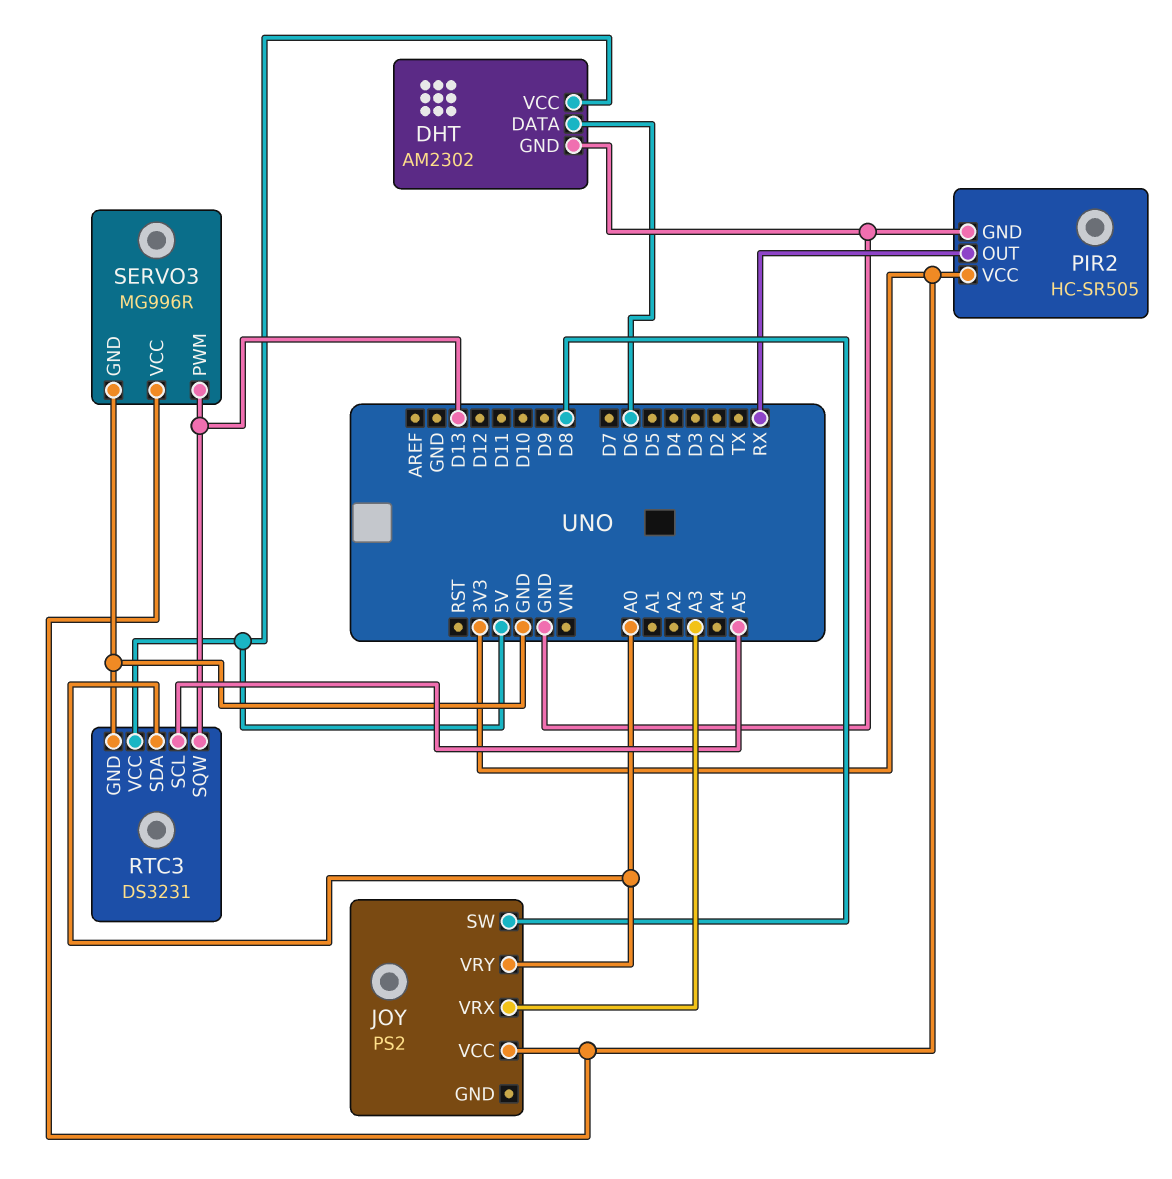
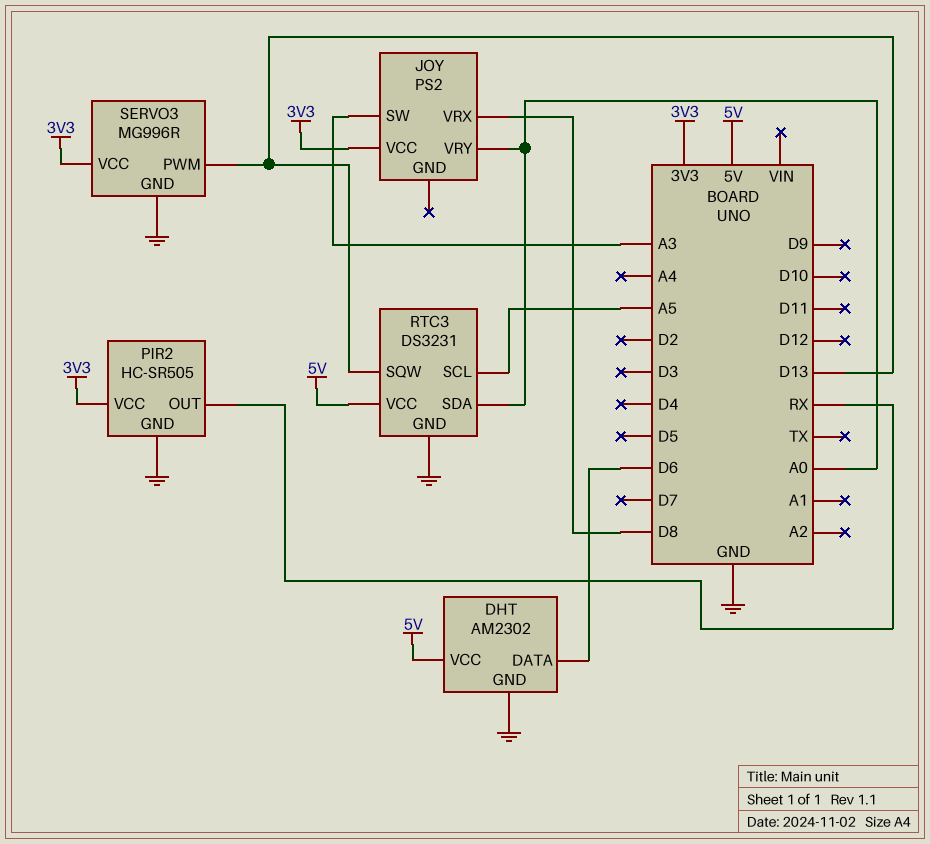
JOY pin SW: D8 -> A3
JOY pin VRX: A3 -> D8

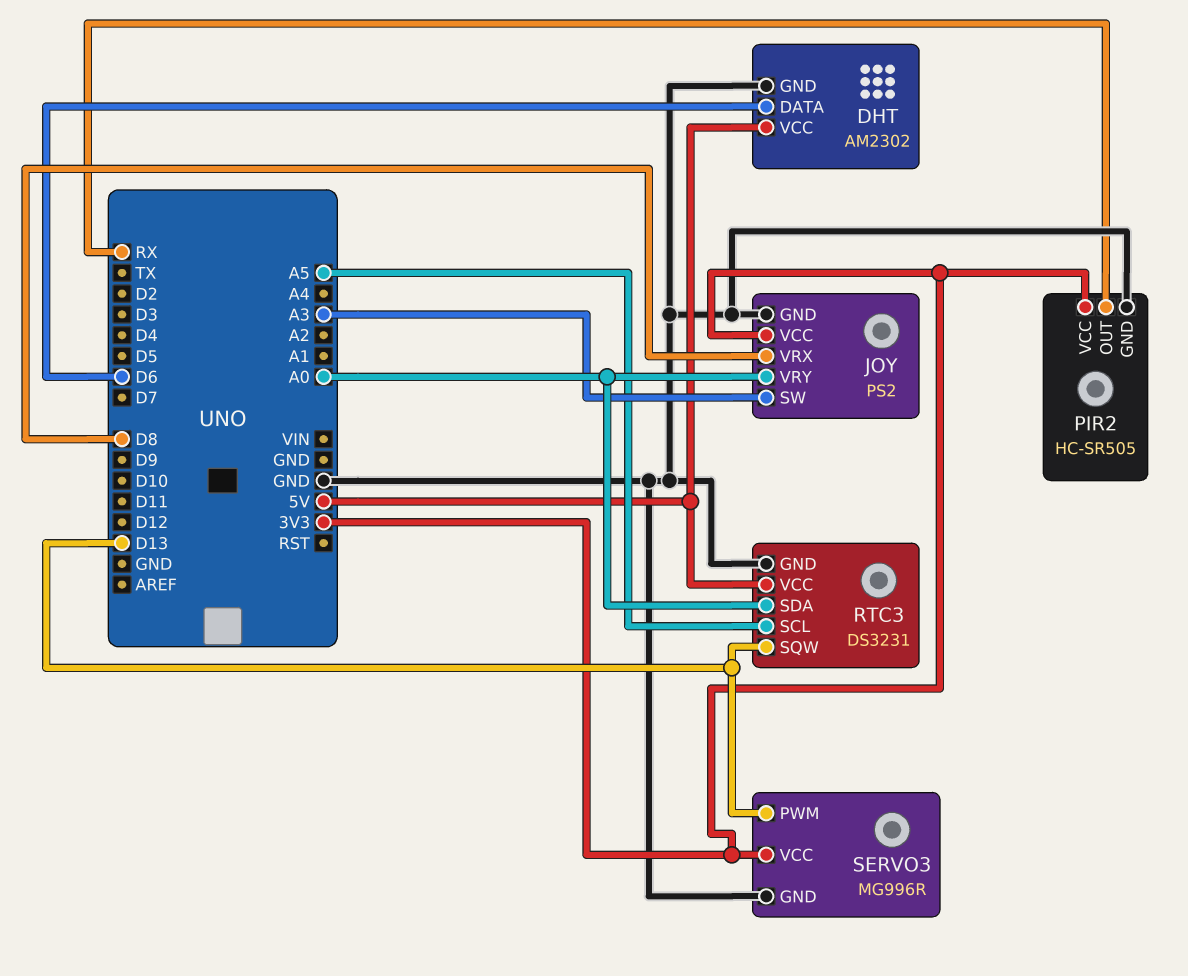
JOY pin GND: none -> GND

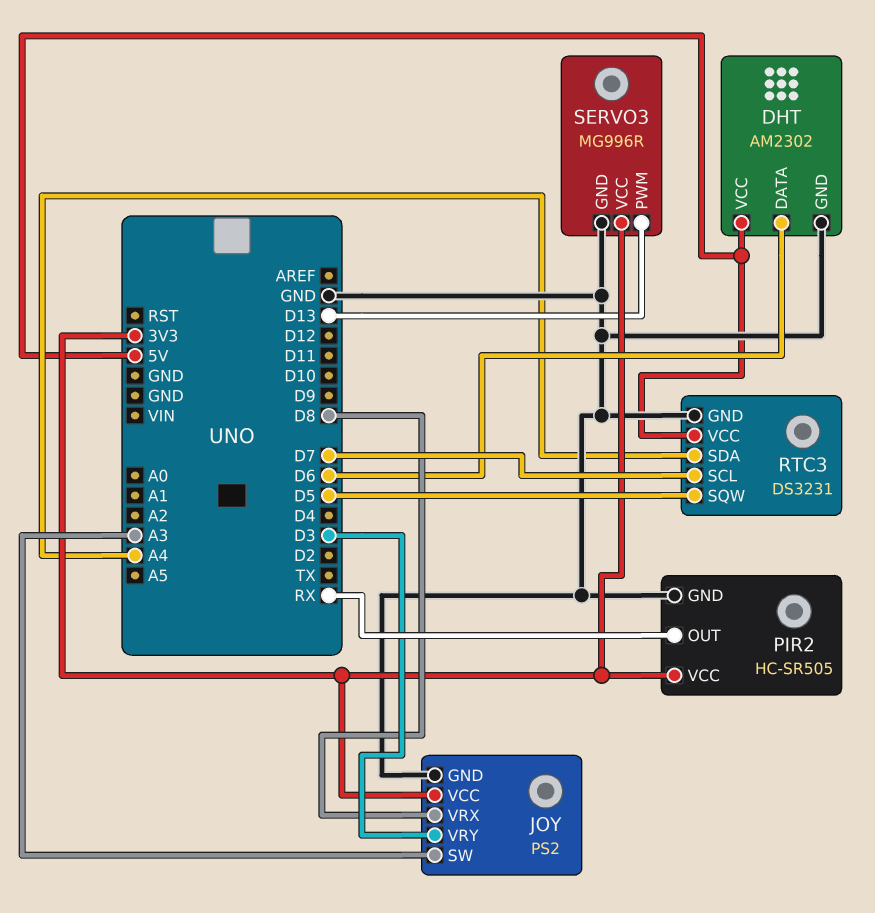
JOY pin VRY: A0 -> D3
RTC3 pin SCL: A5 -> D7
RTC3 pin SDA: A0 -> A4
RTC3 pin SQW: D13 -> D5

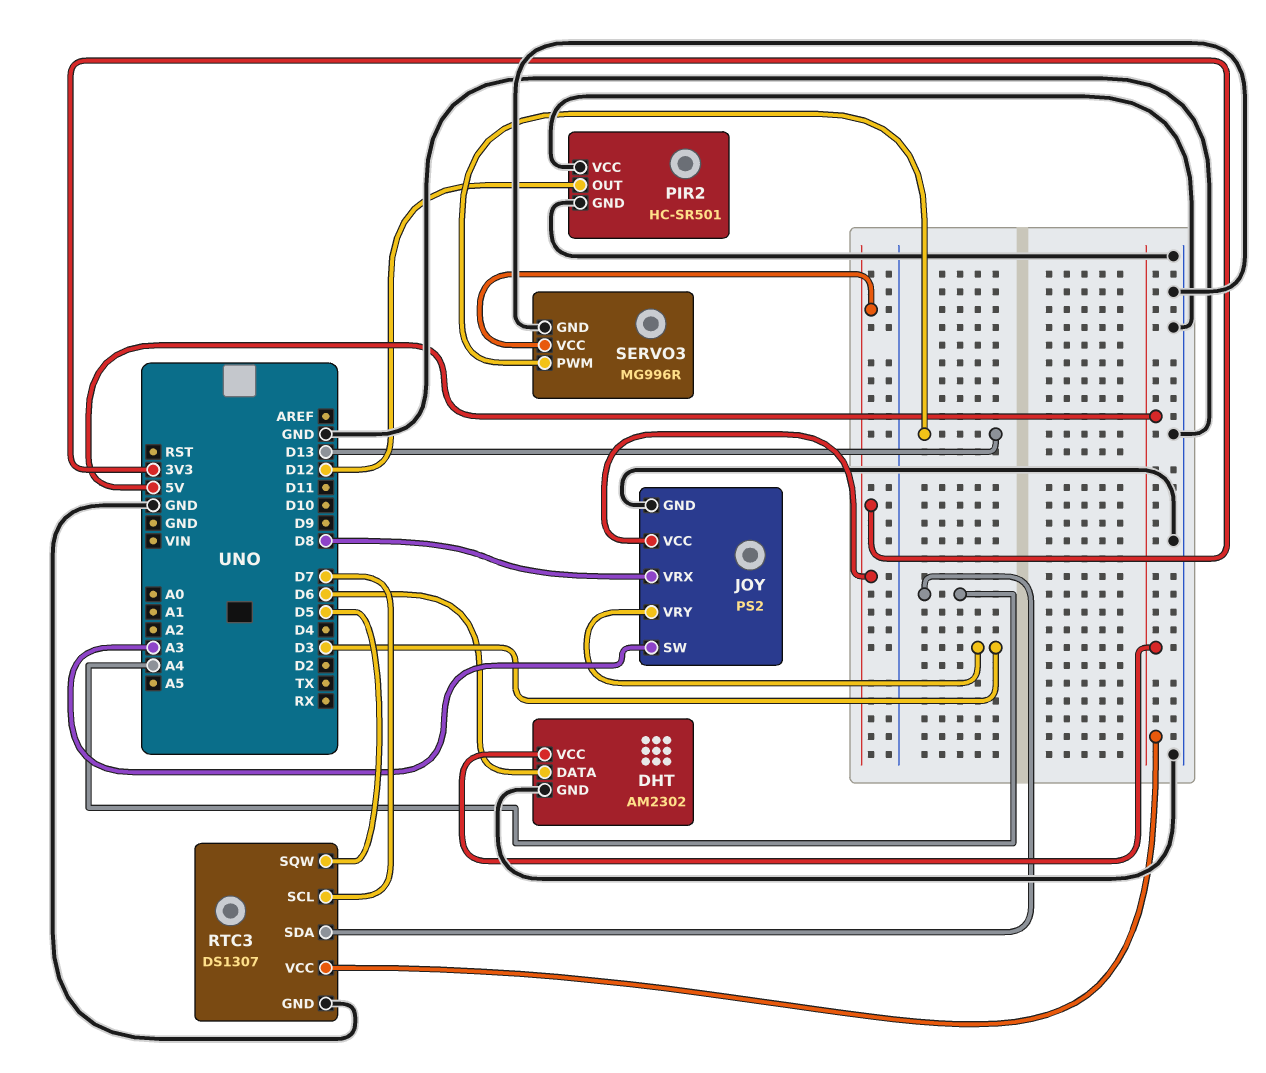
PIR2: HC-SR505 -> HC-SR501
PIR2 pin OUT: RX -> D12
PIR2 pin VCC: 3V3 -> GND
RTC3: DS3231 -> DS1307

